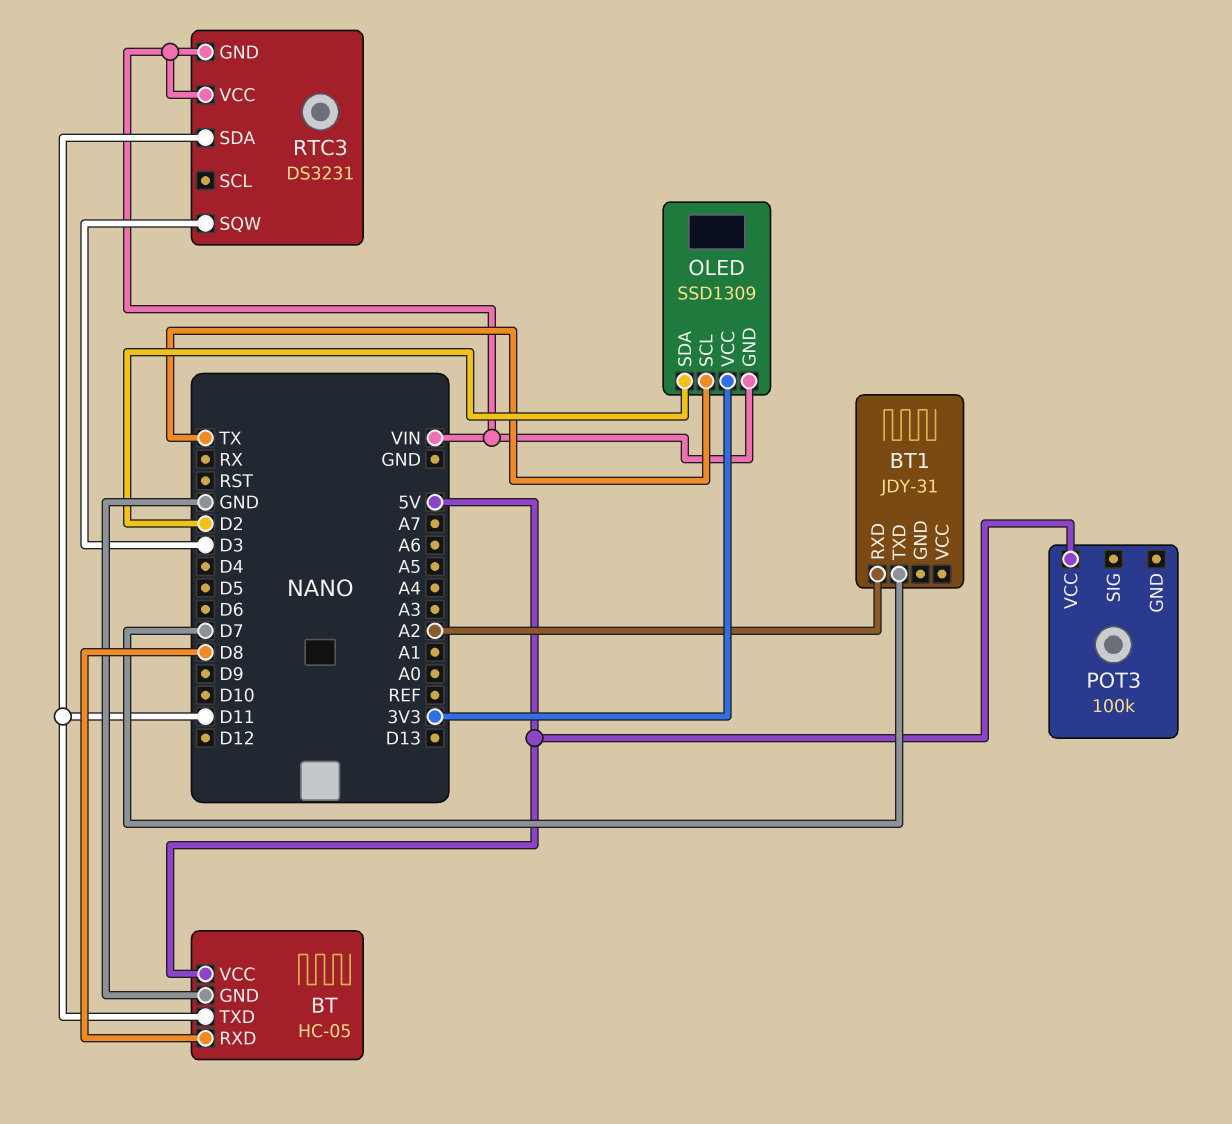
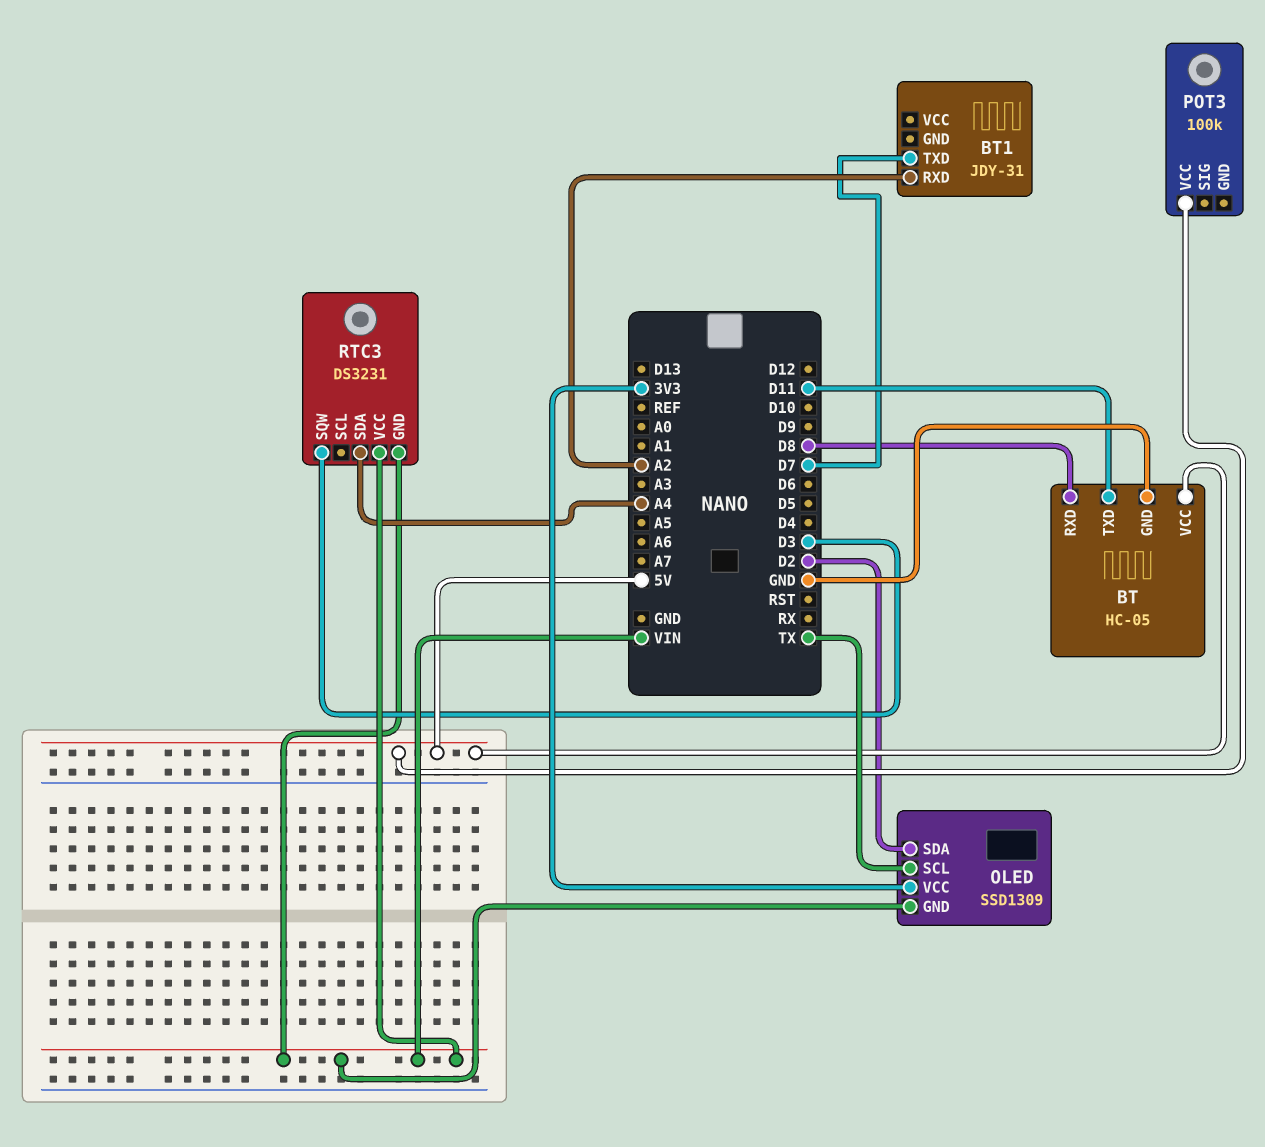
RTC3 pin SDA: D11 -> A4

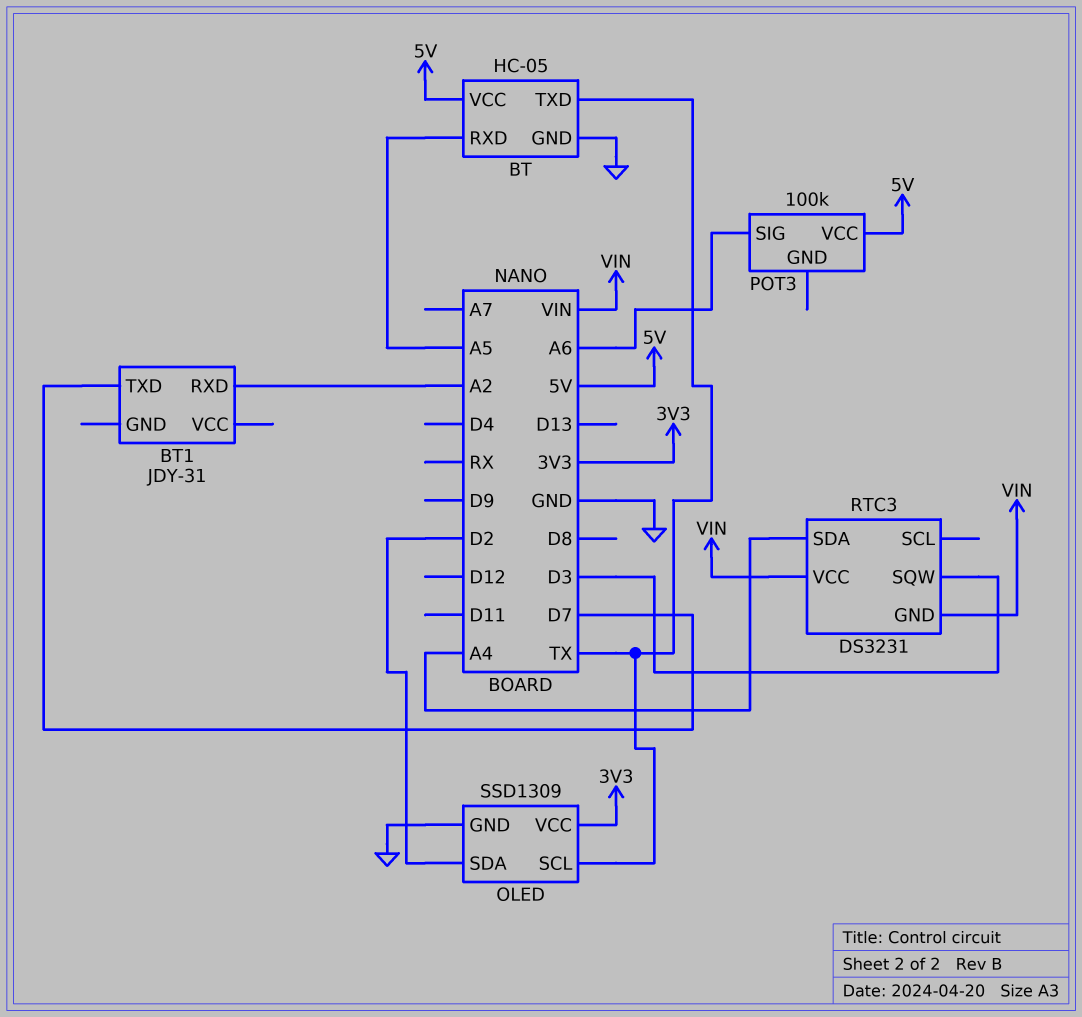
BT pin RXD: D8 -> A5
BT pin TXD: D11 -> TX
OLED pin GND: VIN -> GND
POT3 pin SIG: none -> A6

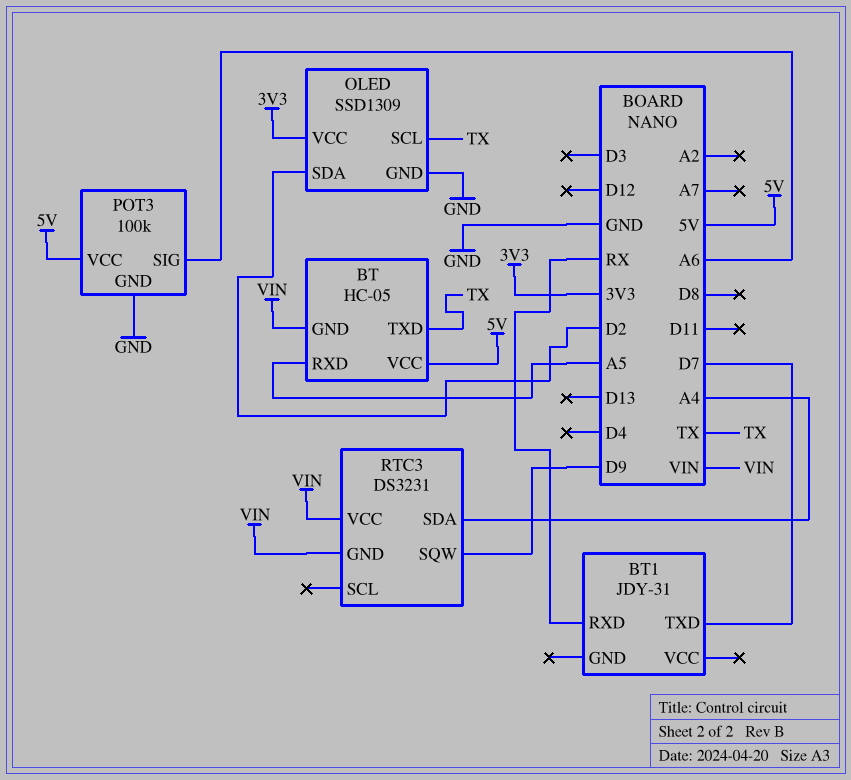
BT pin GND: GND -> VIN
BT1 pin RXD: A2 -> RX
POT3 pin GND: none -> GND
RTC3 pin SQW: D3 -> D9

